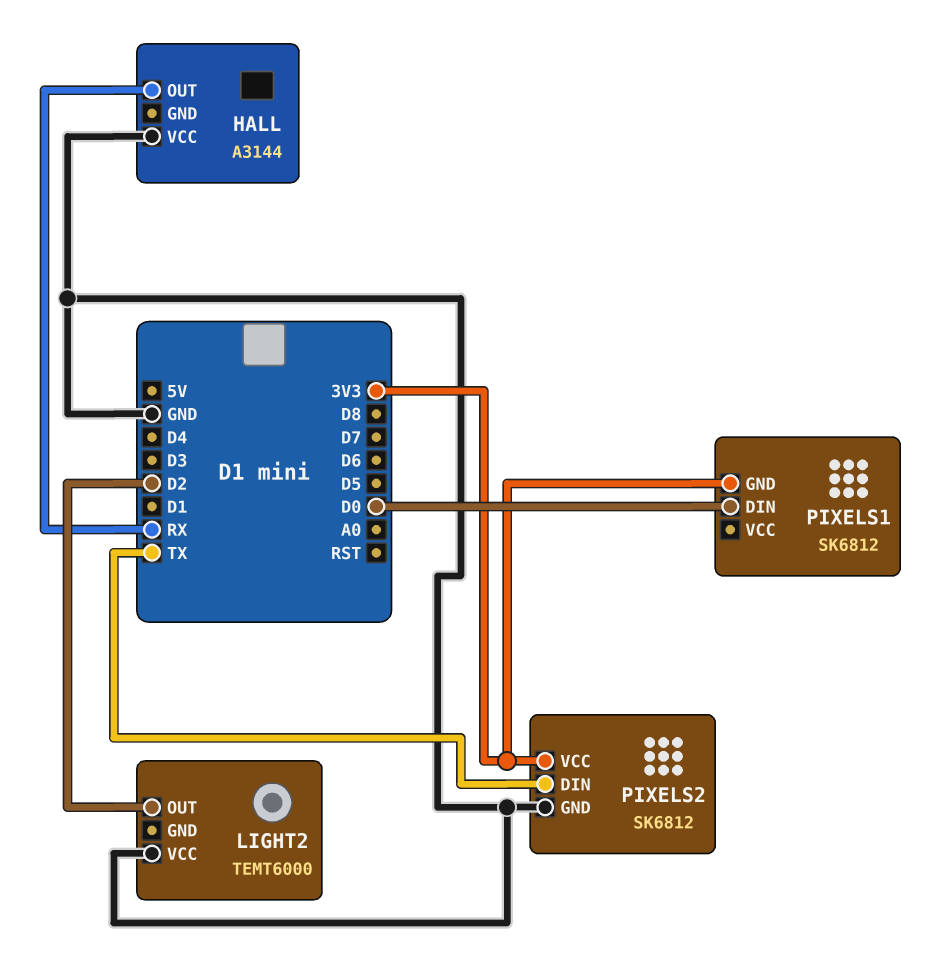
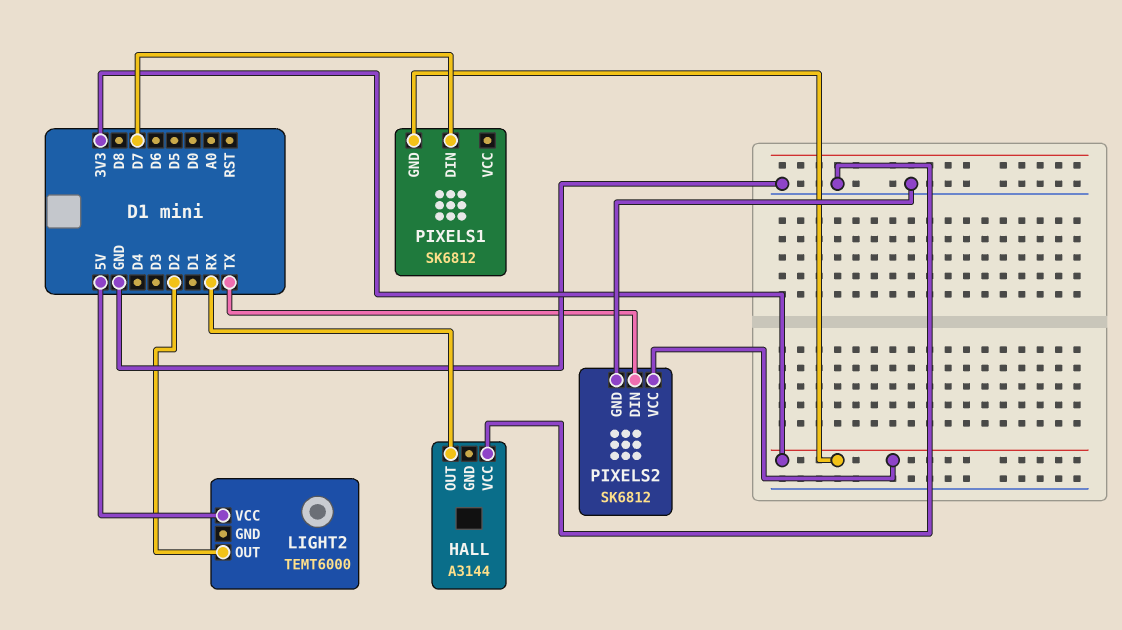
LIGHT2 pin VCC: GND -> 5V
PIXELS1 pin DIN: D0 -> D7

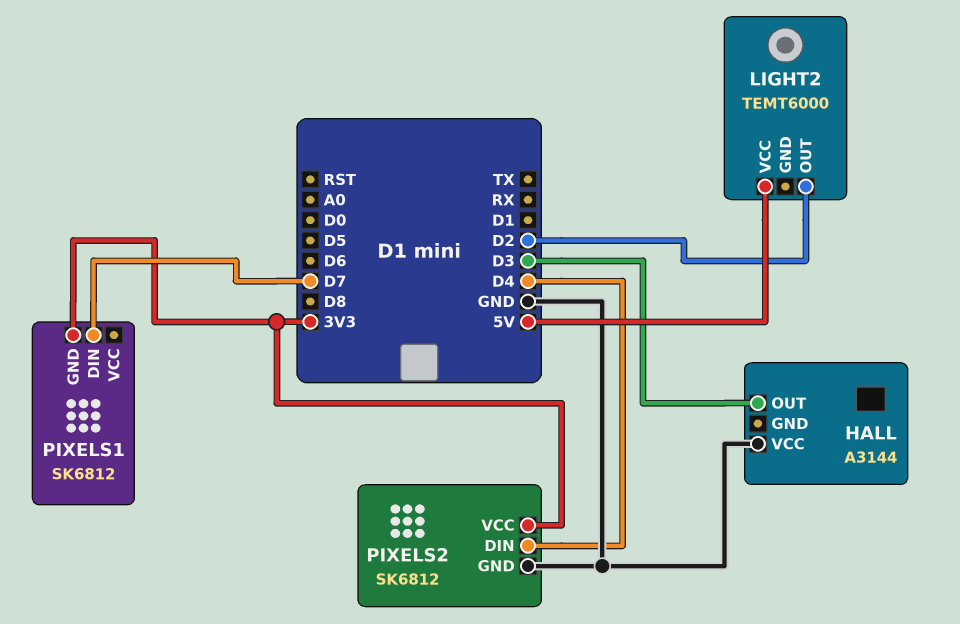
HALL pin OUT: RX -> D3
PIXELS2 pin DIN: TX -> D4

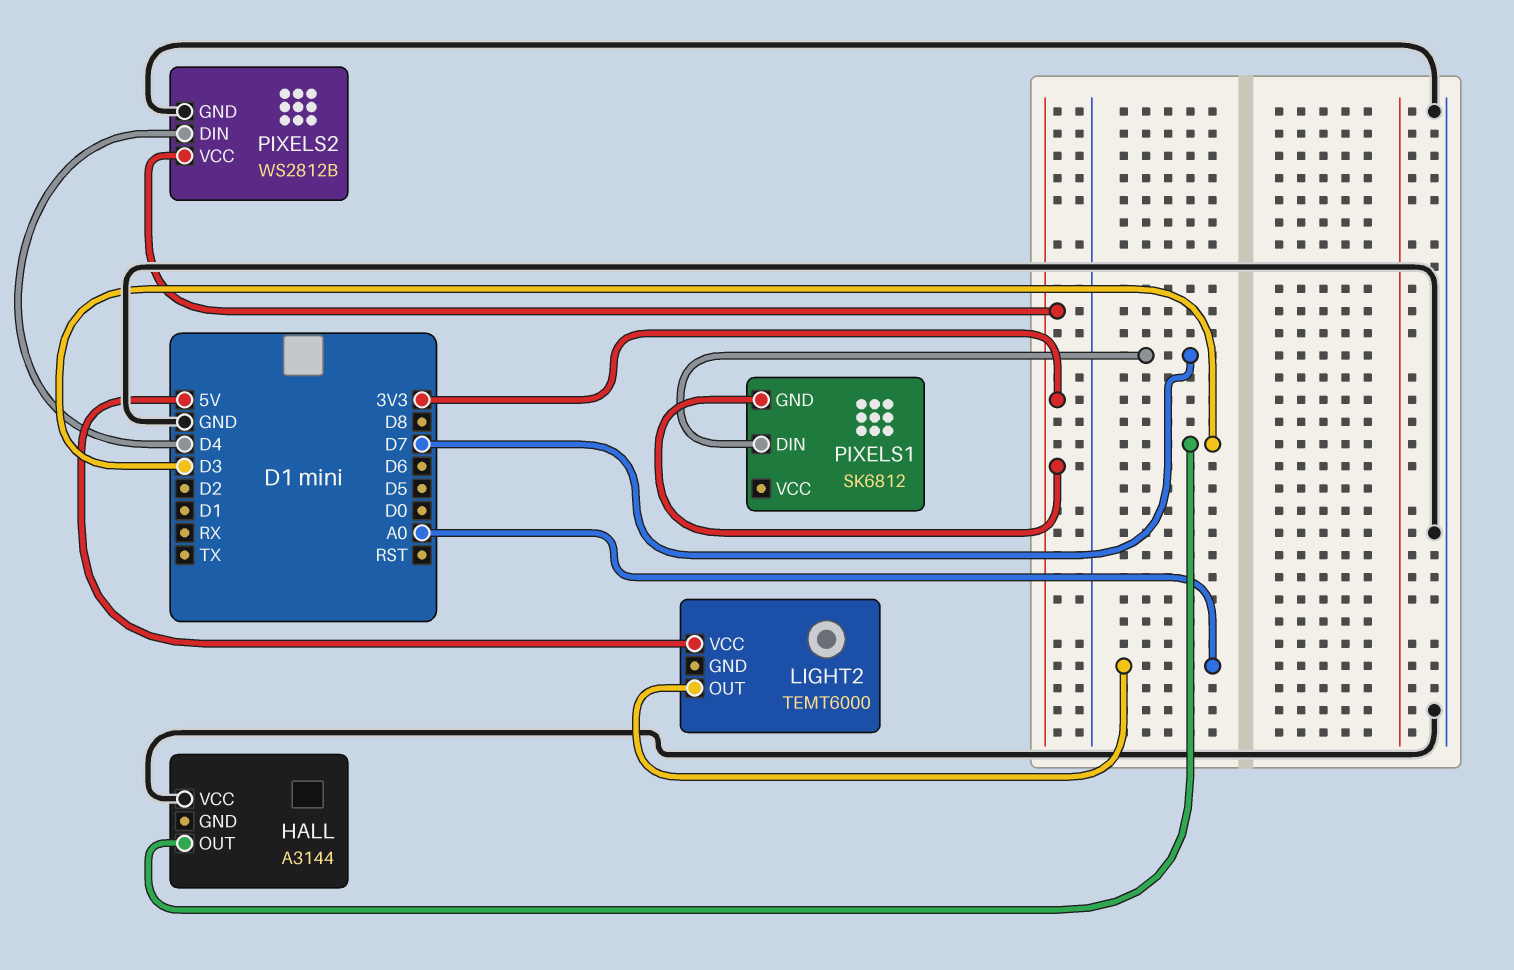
LIGHT2 pin OUT: D2 -> A0
PIXELS2: SK6812 -> WS2812B

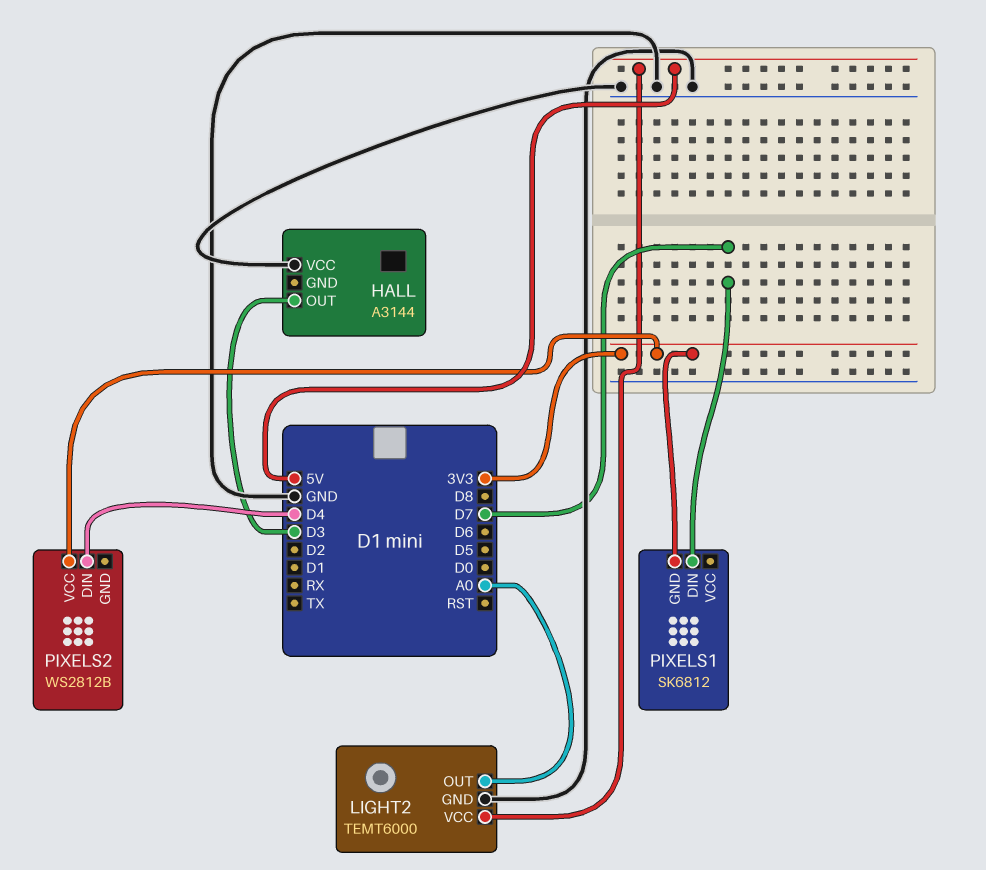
LIGHT2 pin GND: none -> GND
PIXELS2 pin GND: GND -> none

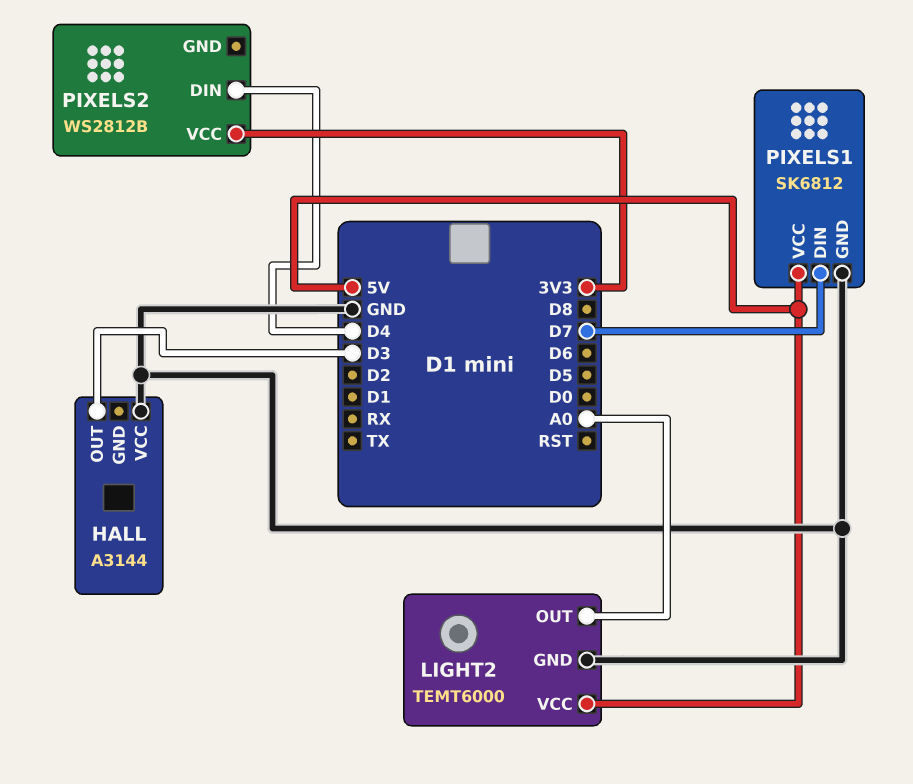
PIXELS1 pin GND: 3V3 -> GND
PIXELS1 pin VCC: none -> 5V

